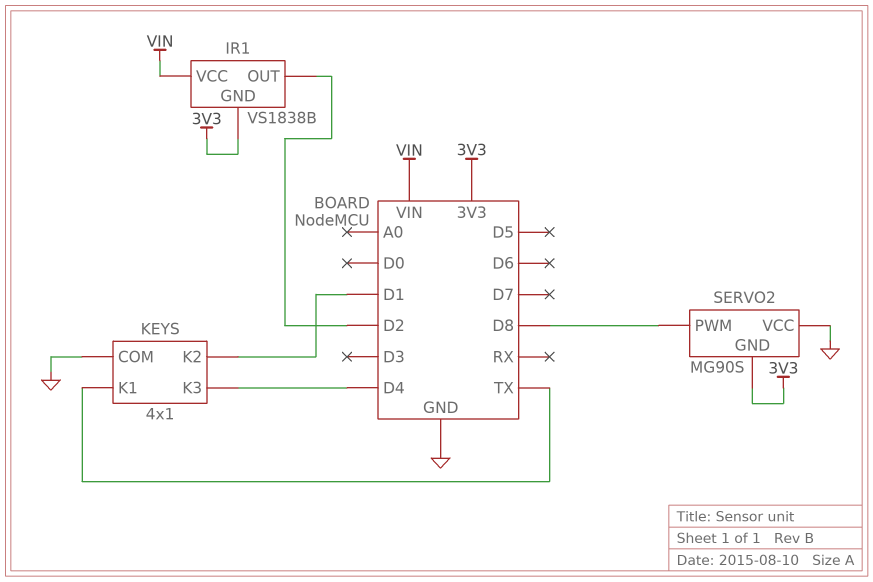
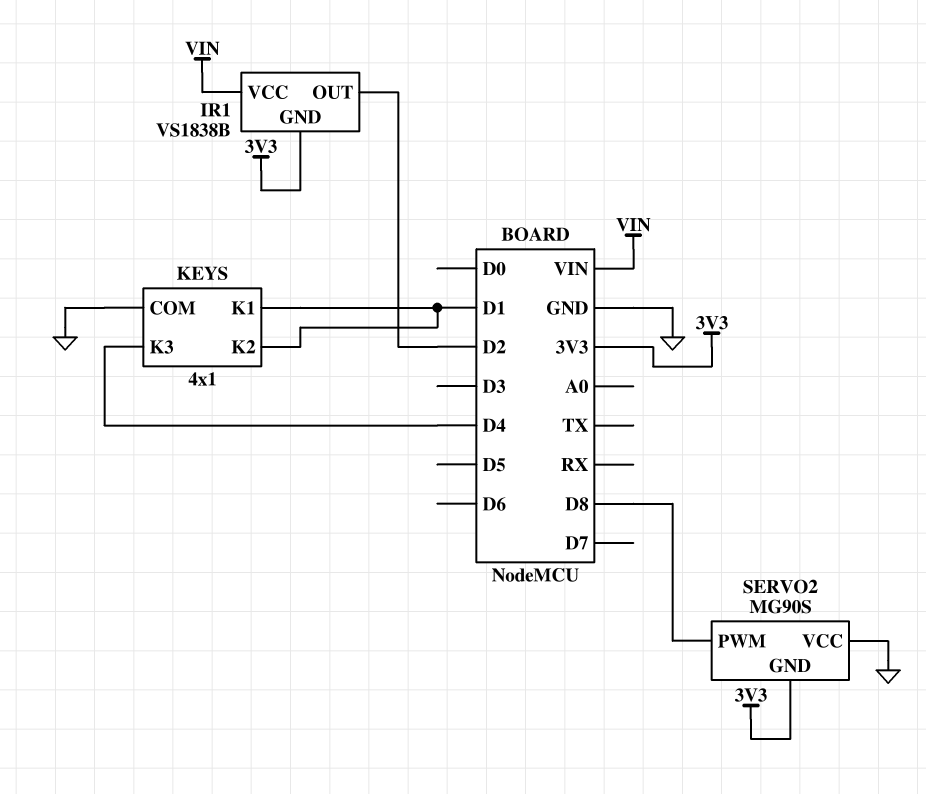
KEYS pin K1: TX -> D1

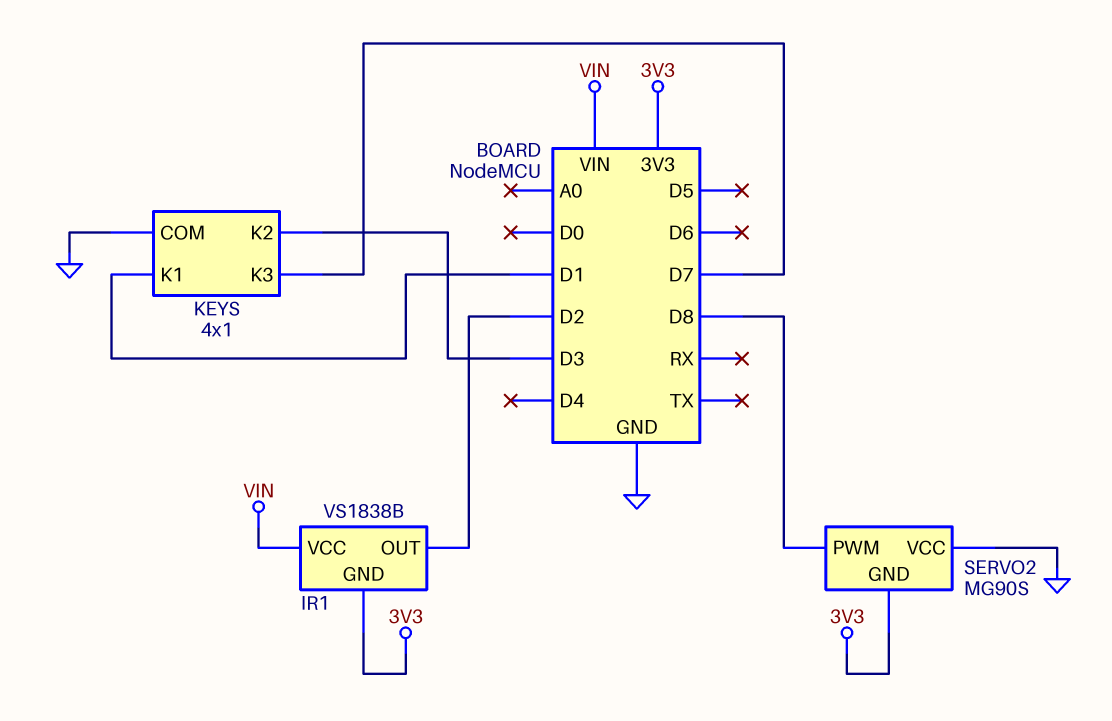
KEYS pin K2: D1 -> D3
KEYS pin K3: D4 -> D7

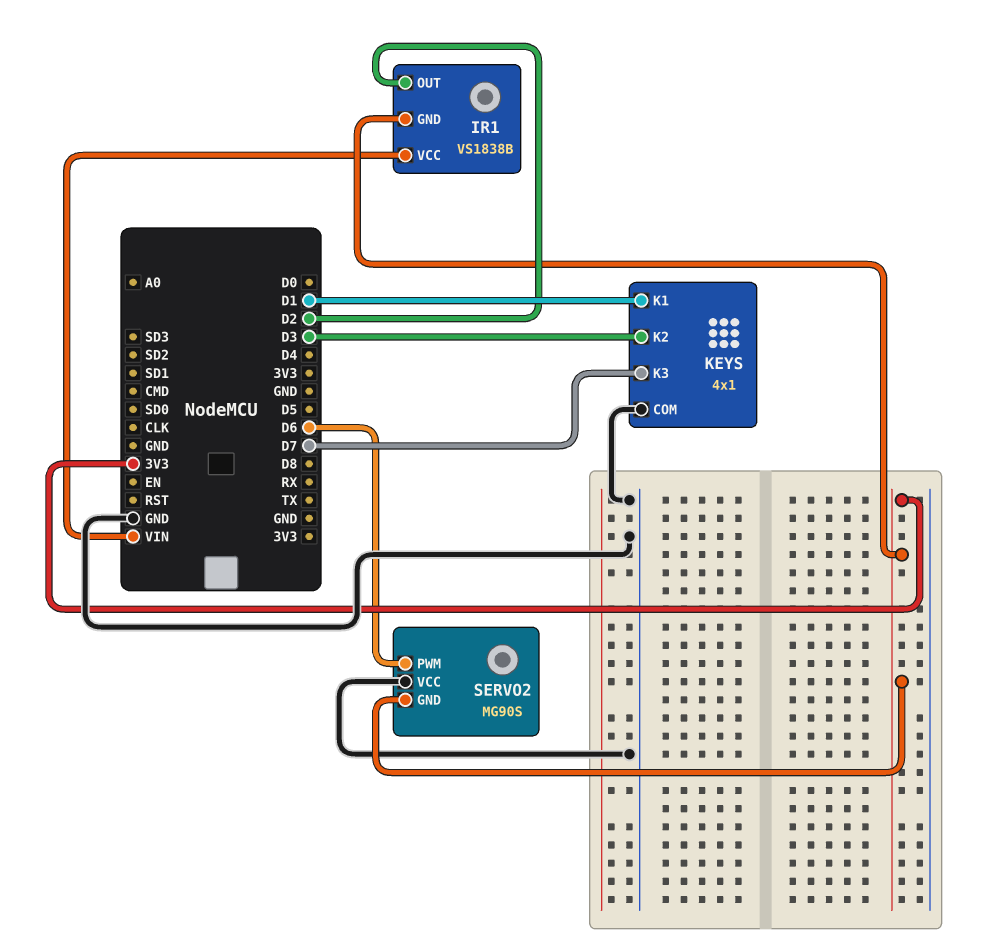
SERVO2 pin PWM: D8 -> D6

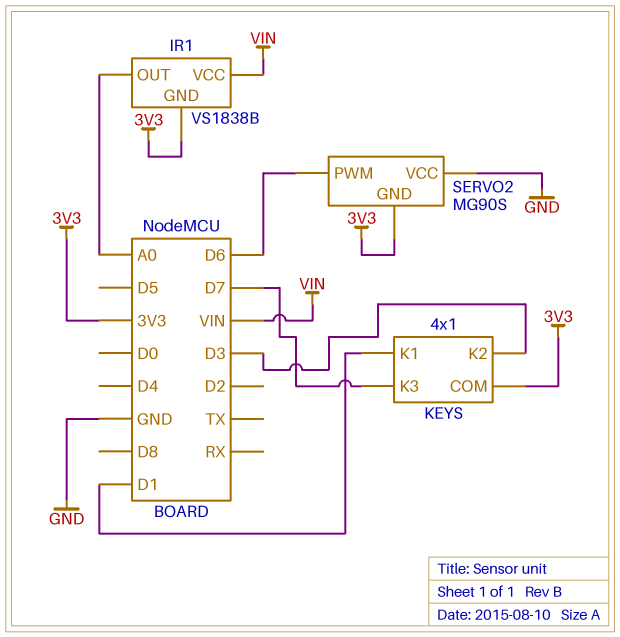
IR1 pin OUT: D2 -> A0
KEYS pin COM: GND -> 3V3

